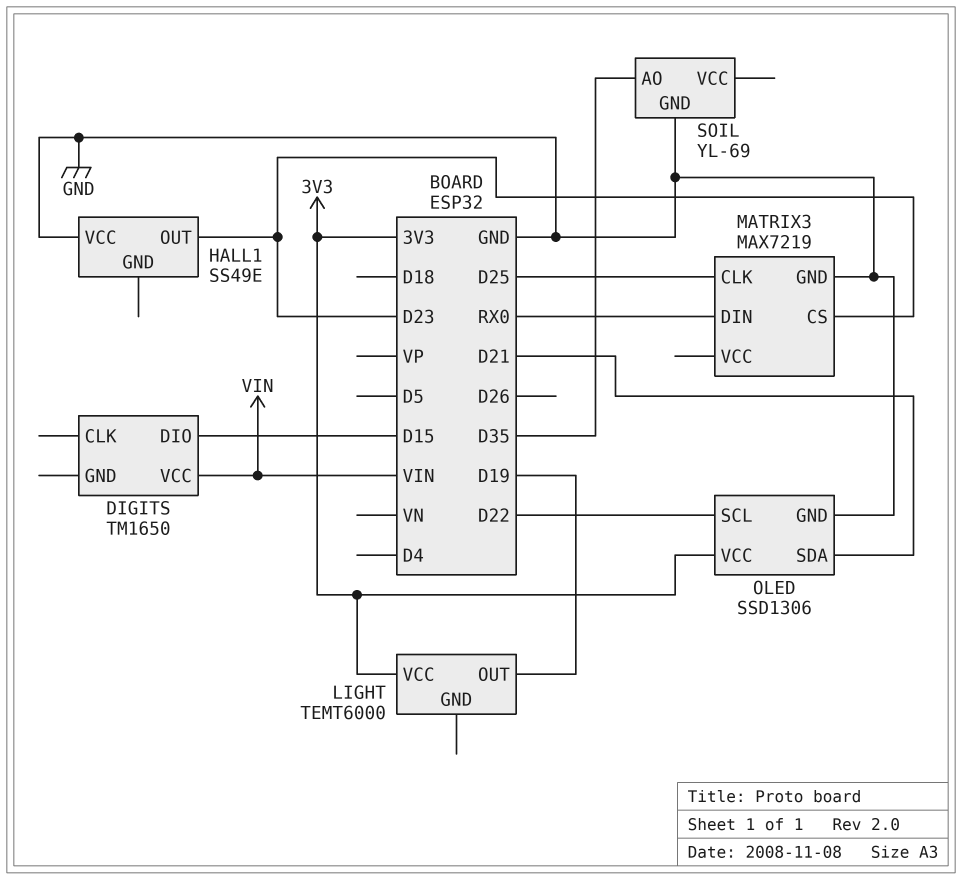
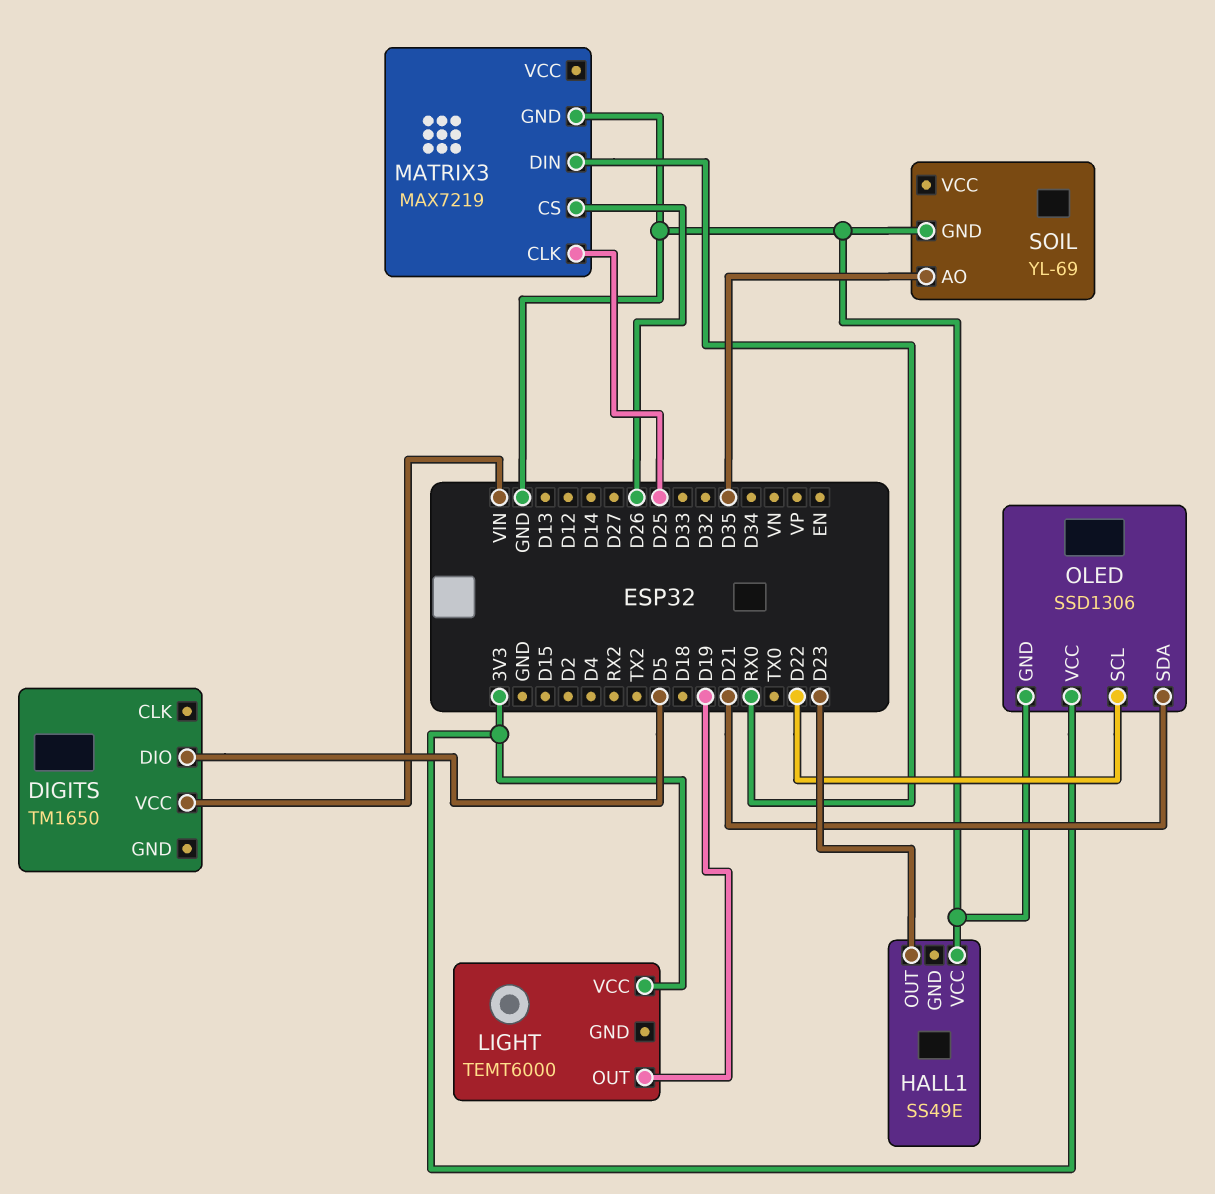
DIGITS pin DIO: D15 -> D5
MATRIX3 pin CS: D23 -> D26

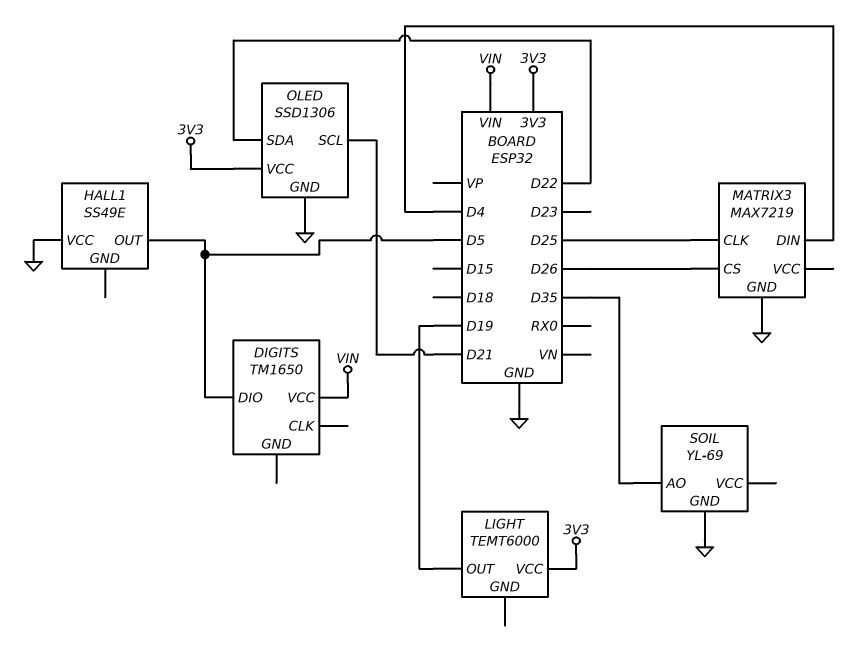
HALL1 pin OUT: D23 -> D5
MATRIX3 pin DIN: RX0 -> D4
OLED pin SCL: D22 -> D21
OLED pin SDA: D21 -> D22

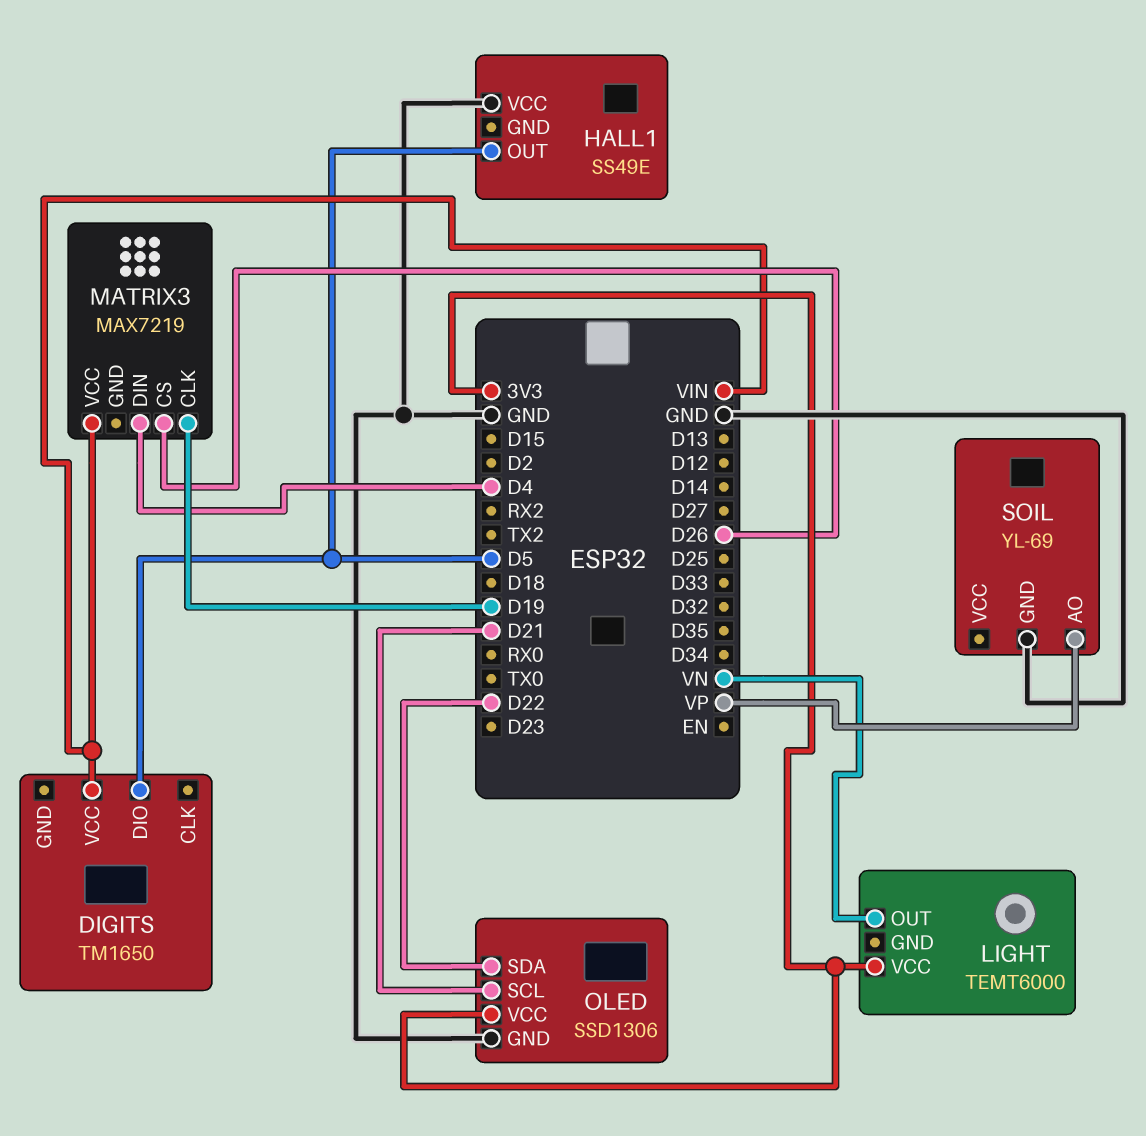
LIGHT pin OUT: D19 -> VN
MATRIX3 pin CLK: D25 -> D19
MATRIX3 pin GND: GND -> none
MATRIX3 pin VCC: none -> VIN
SOIL pin AO: D35 -> VP

